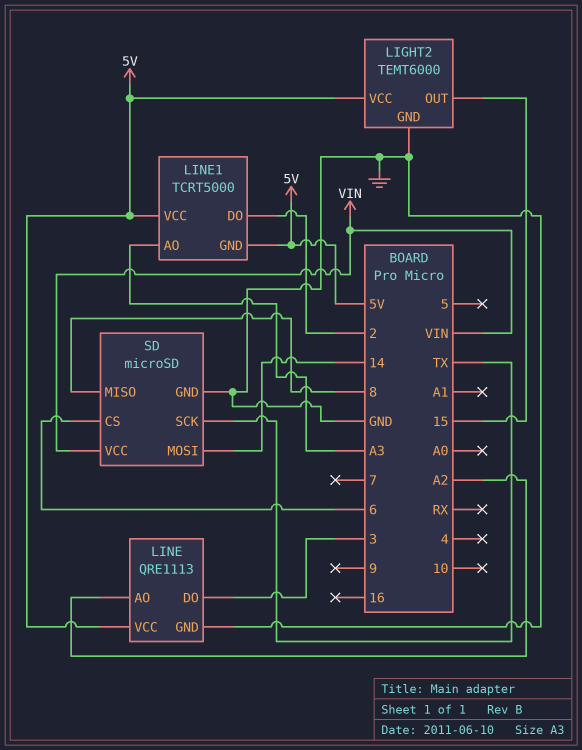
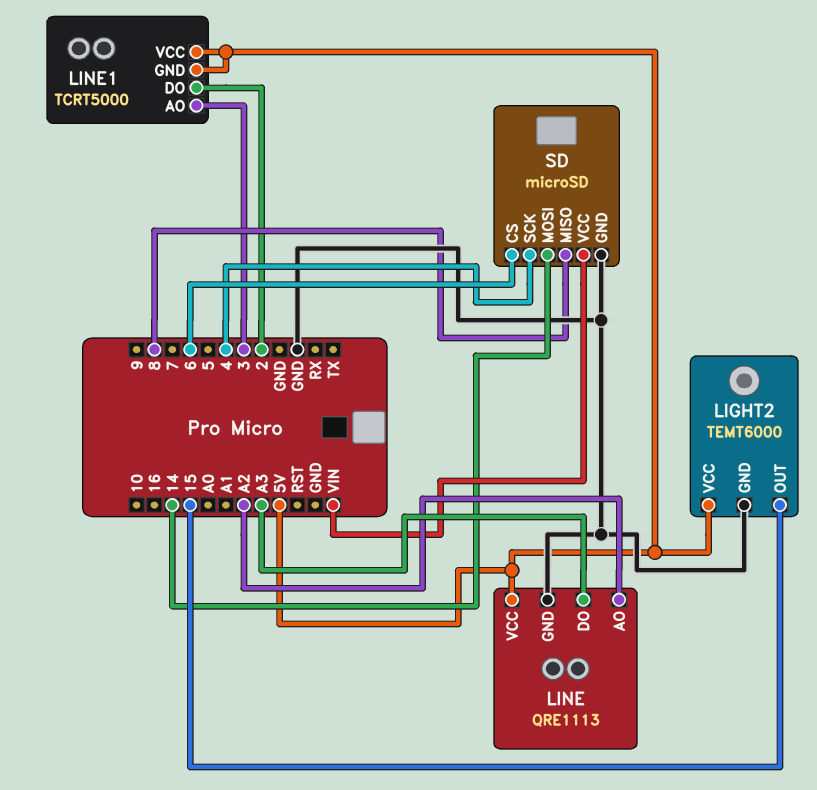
LINE pin DO: 3 -> A3
LINE1 pin AO: A3 -> 3
SD pin SCK: TX -> 4

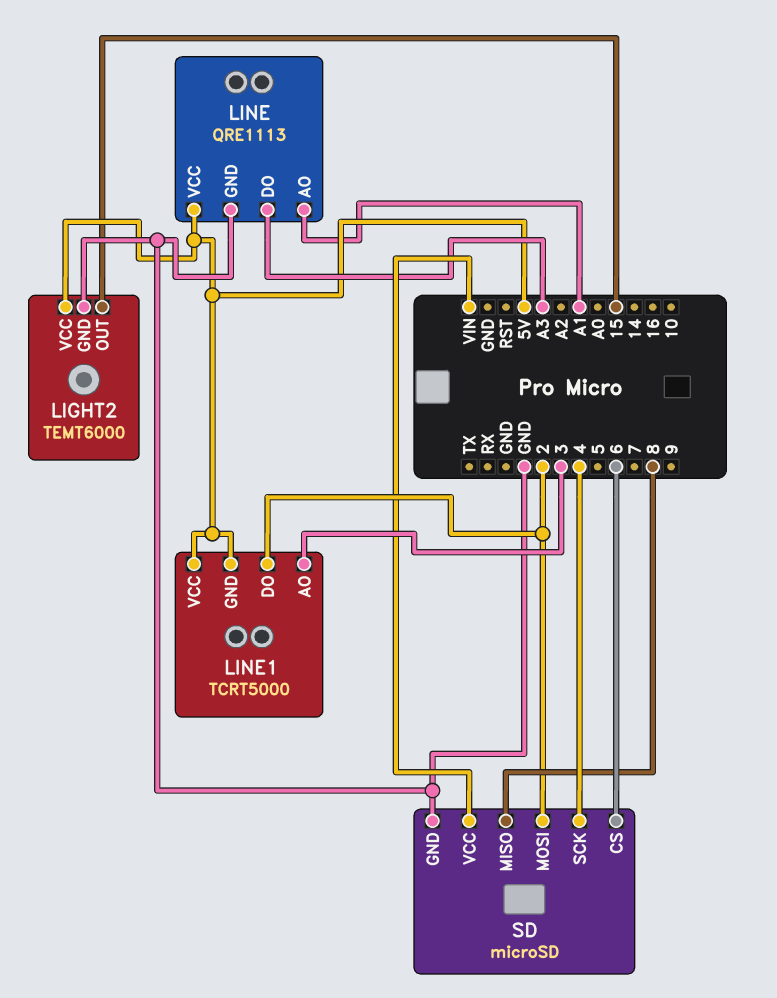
LINE pin AO: A2 -> A1
SD pin MOSI: 14 -> 2

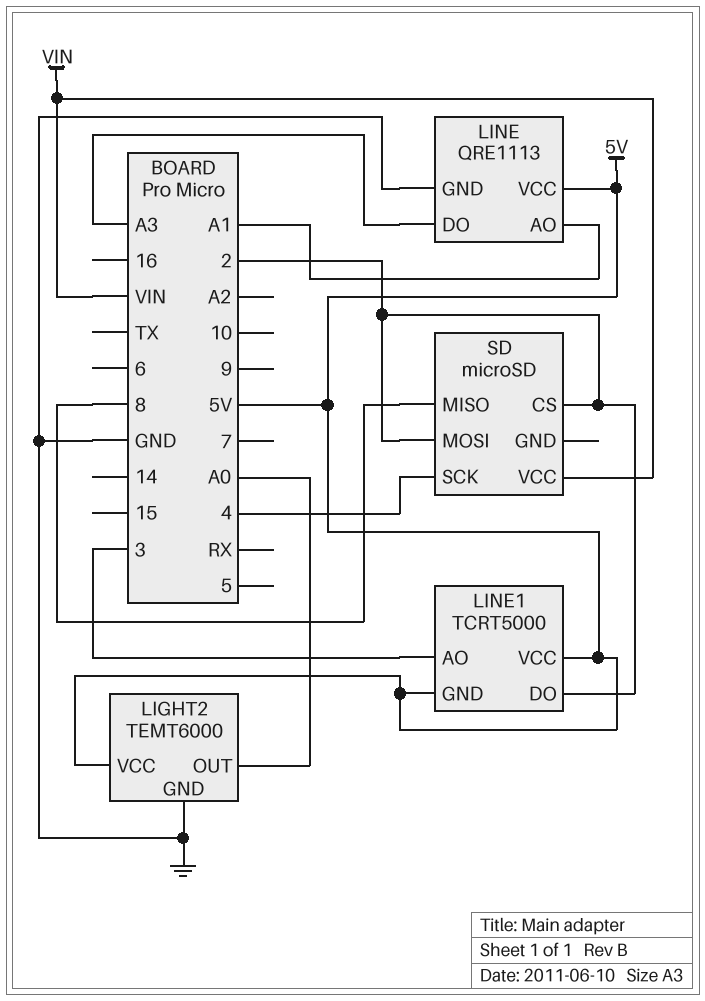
LIGHT2 pin OUT: 15 -> A0
SD pin CS: 6 -> 2
SD pin GND: GND -> none

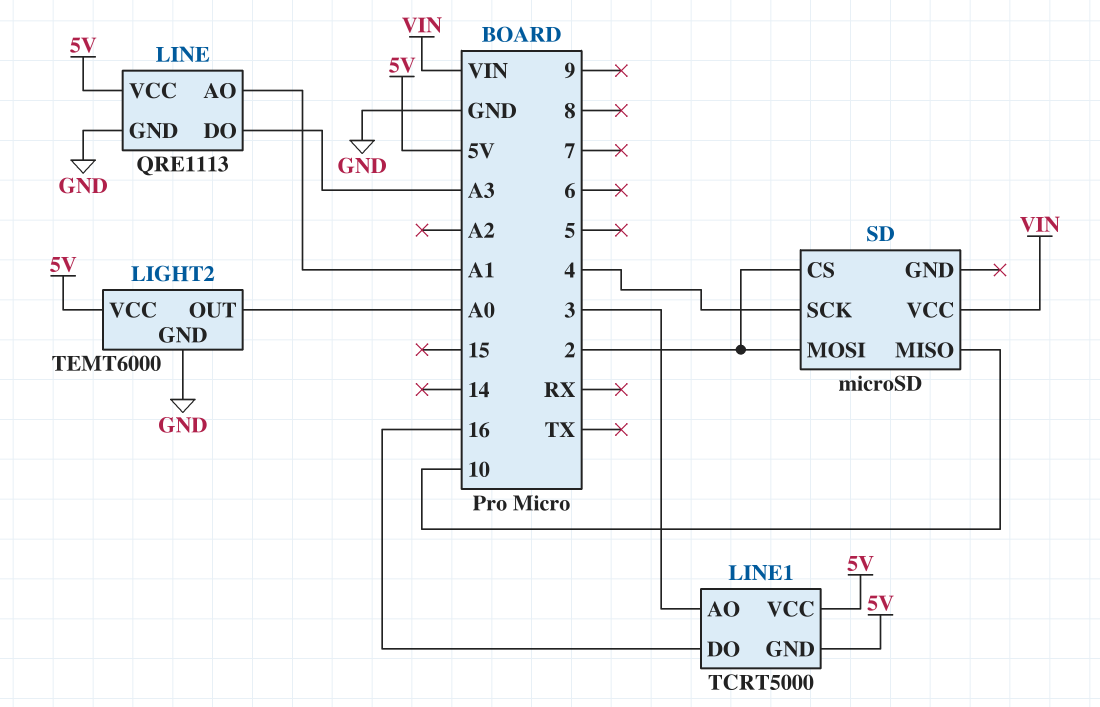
LINE1 pin DO: 2 -> 16
SD pin MISO: 8 -> 10

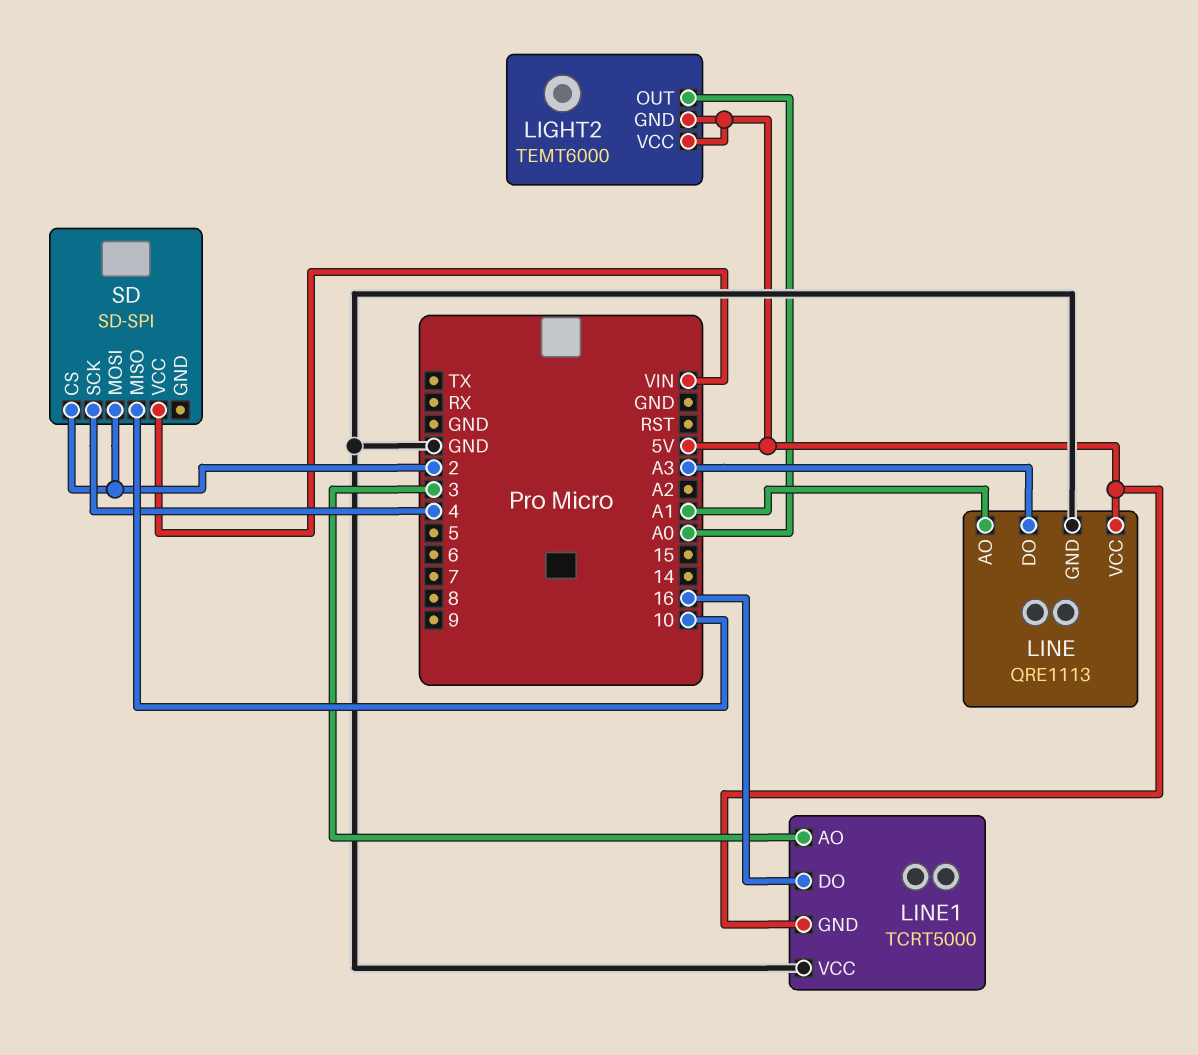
LIGHT2 pin GND: GND -> 5V
LINE1 pin VCC: 5V -> GND
SD: microSD -> SD-SPI

